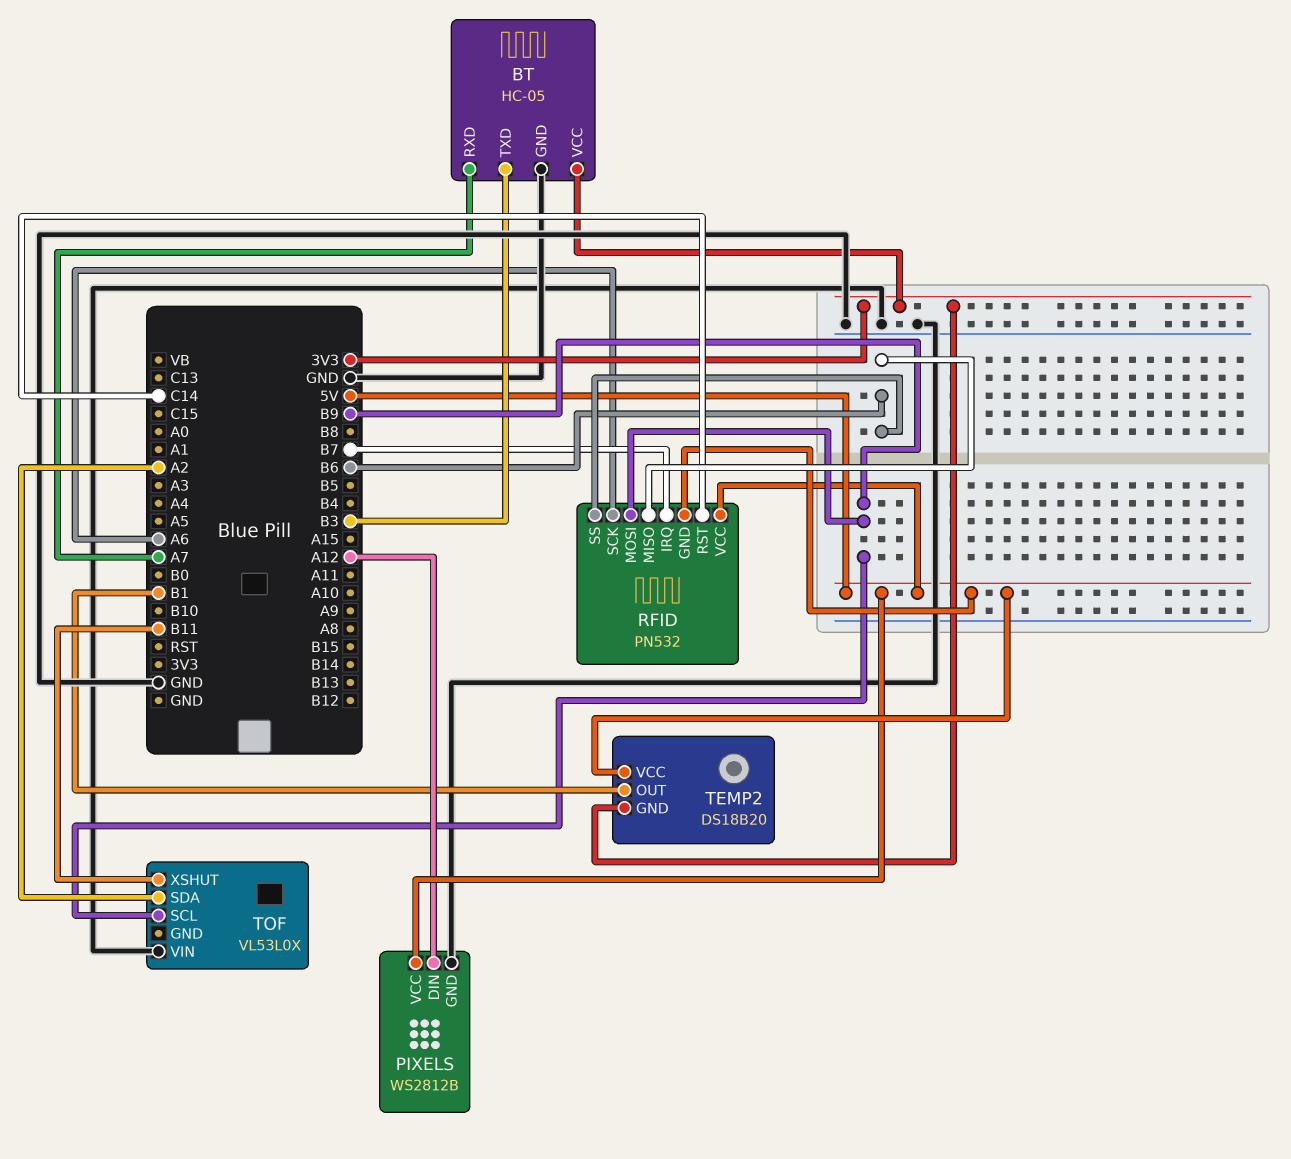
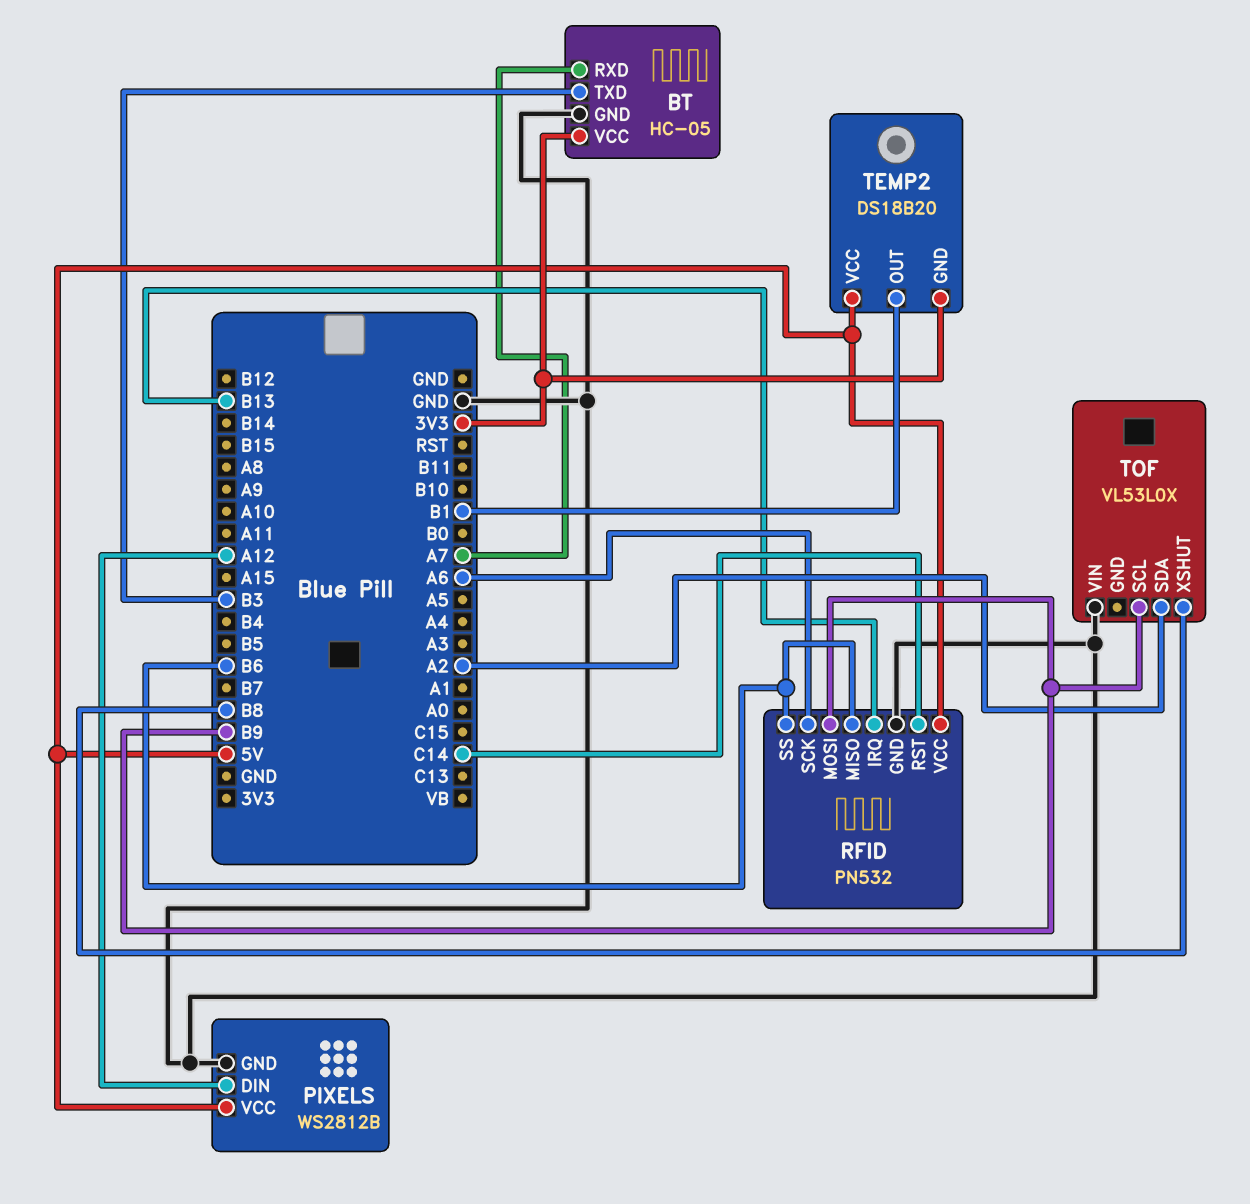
RFID pin GND: 5V -> GND
RFID pin IRQ: B7 -> B13
TOF pin XSHUT: B11 -> B8

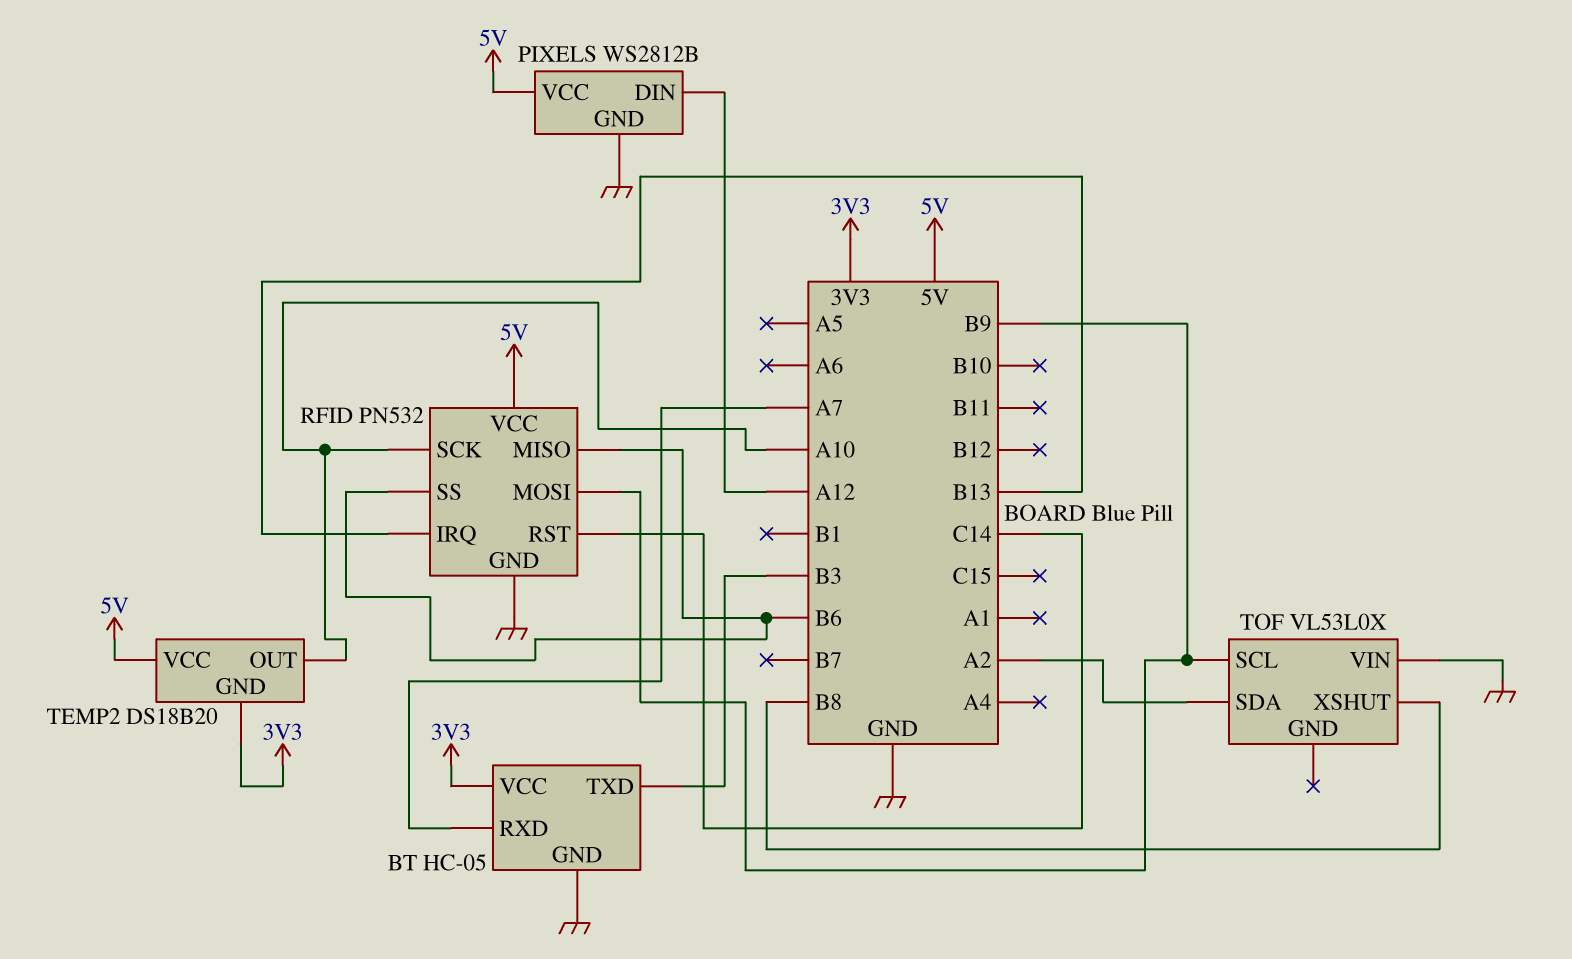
RFID pin SCK: A6 -> A10
TEMP2 pin OUT: B1 -> A10

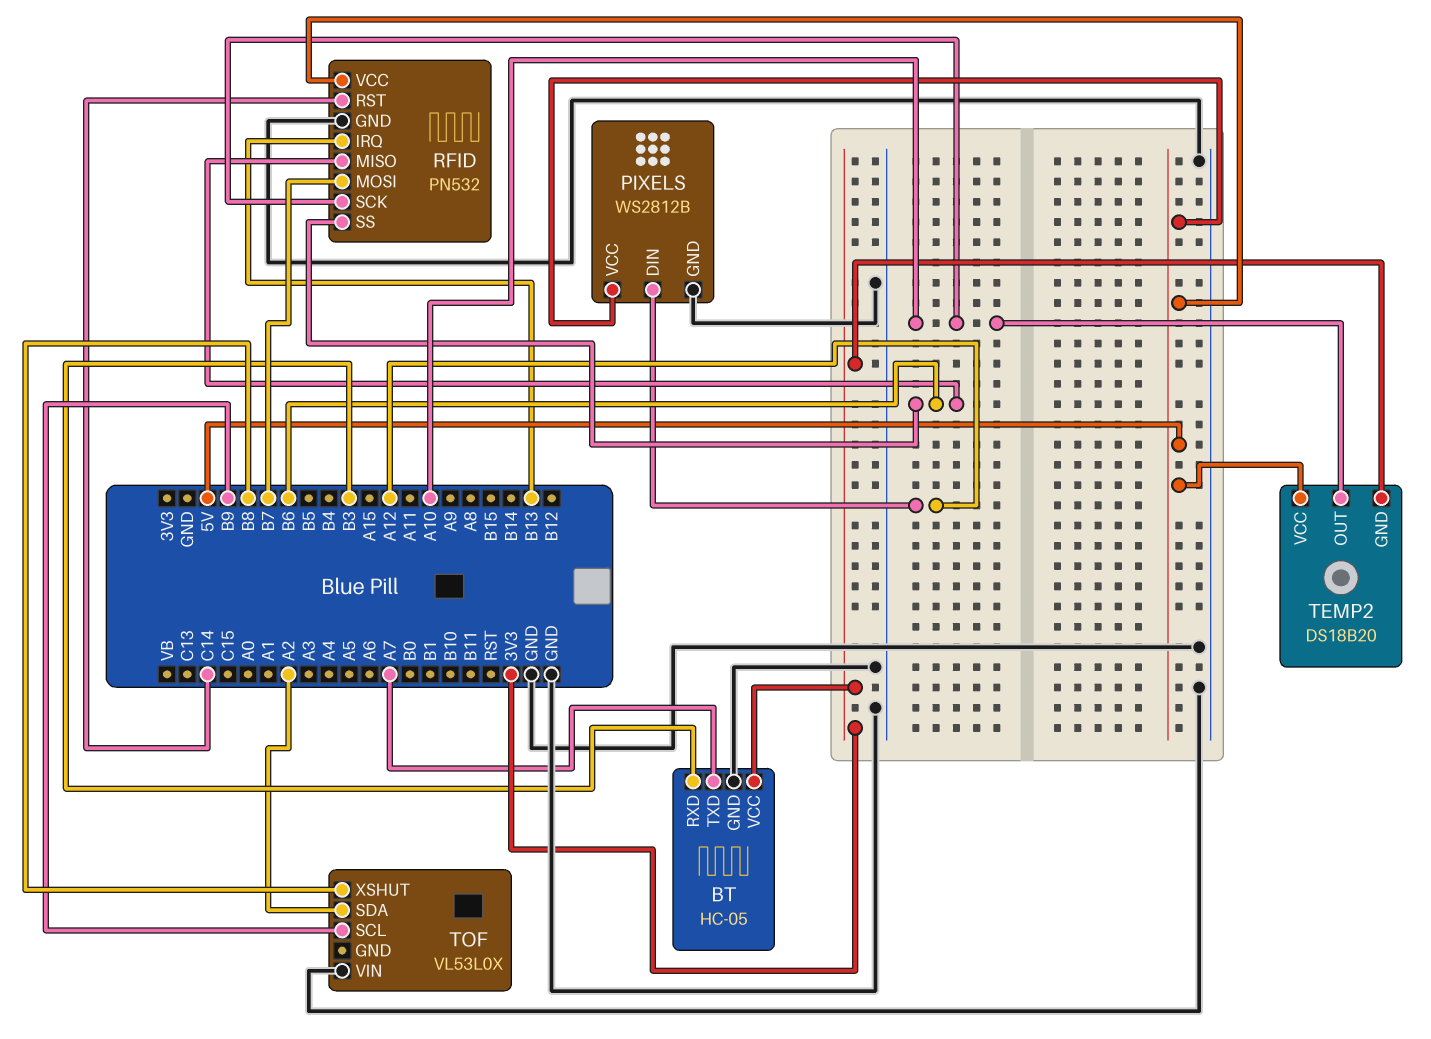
BT pin RXD: A7 -> B3
BT pin TXD: B3 -> A7
RFID pin MOSI: B9 -> B7

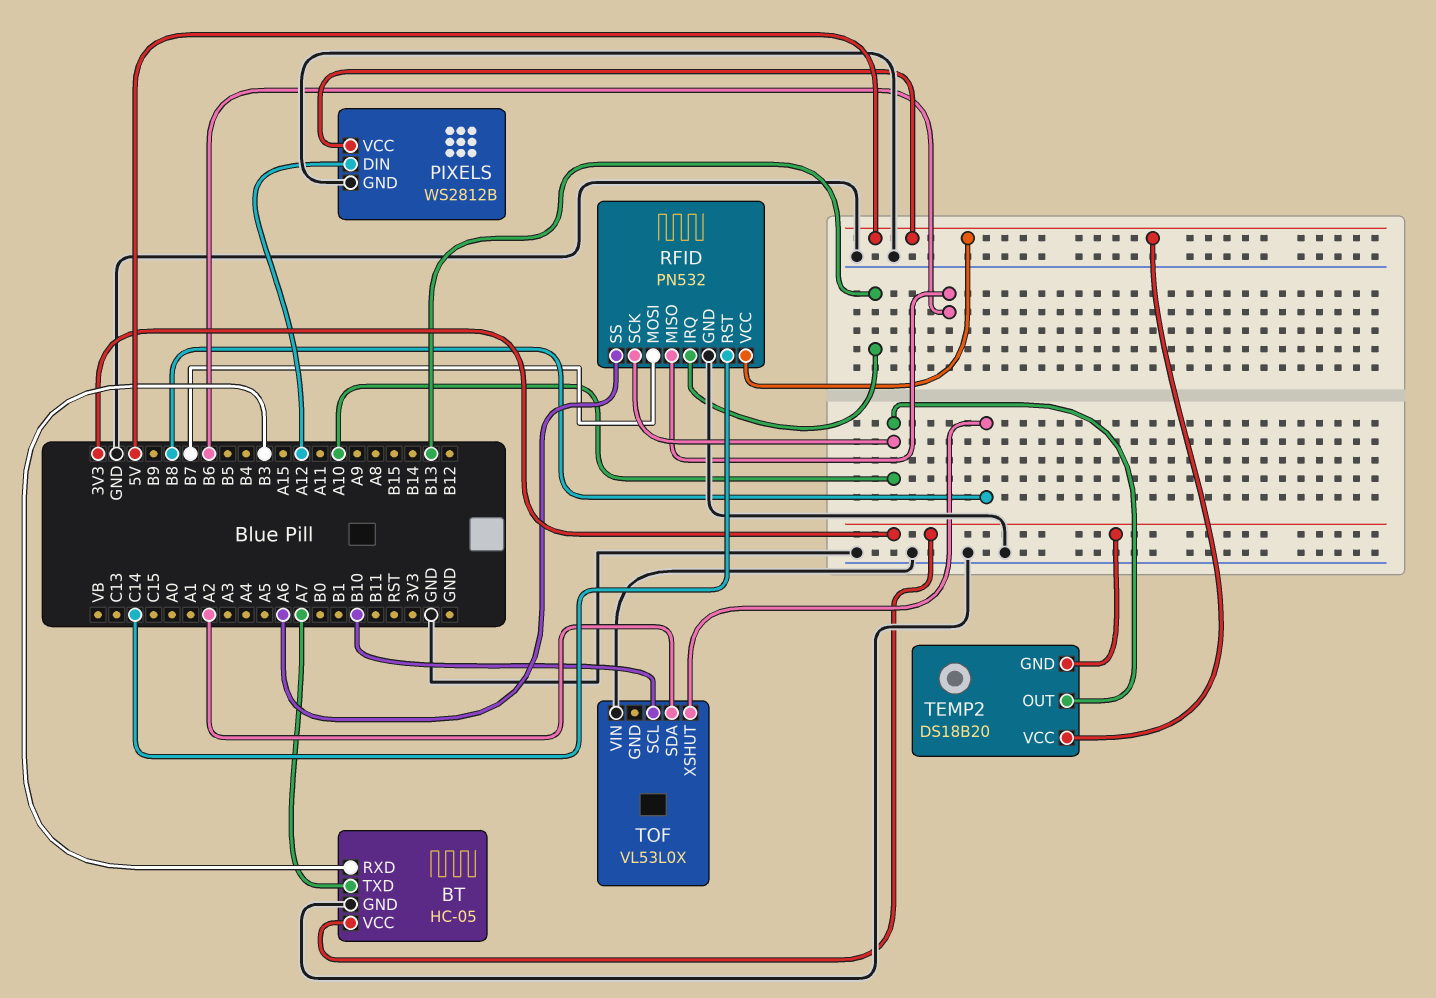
RFID pin SS: B6 -> A6
TOF pin SCL: B9 -> B10

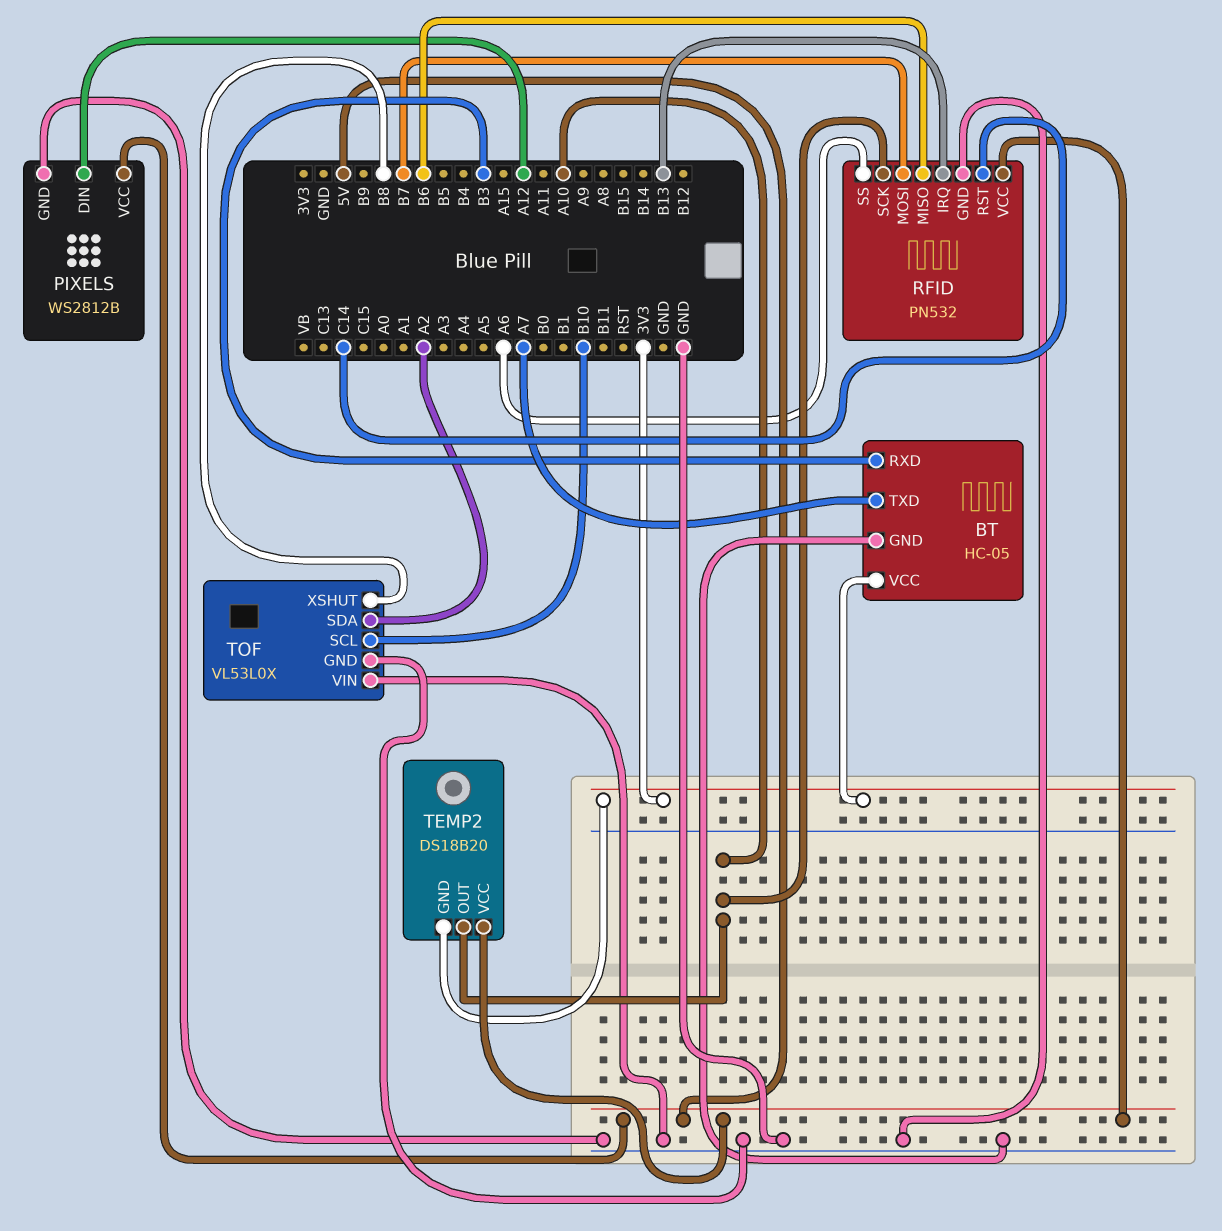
TOF pin GND: none -> GND

